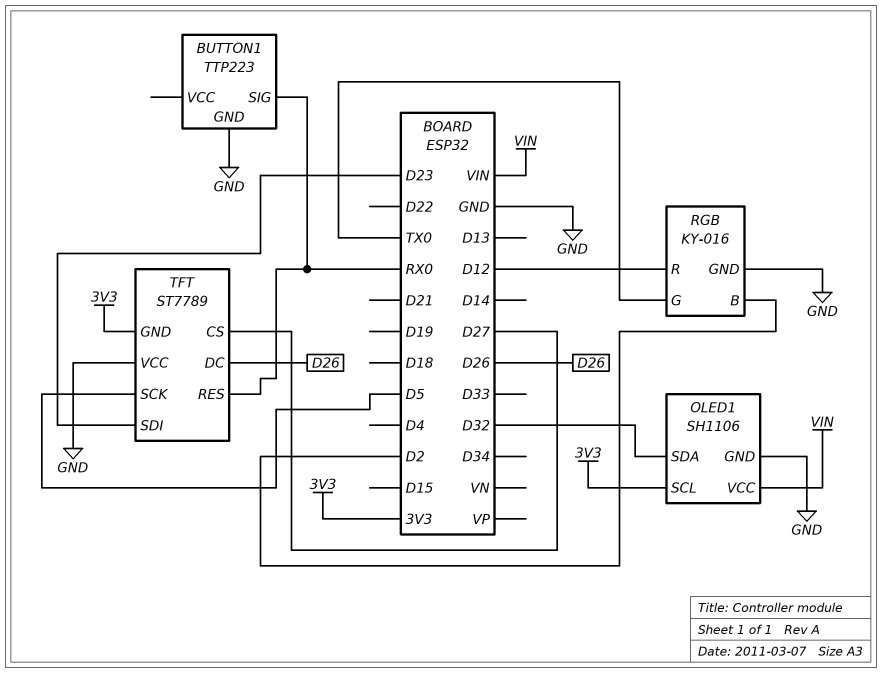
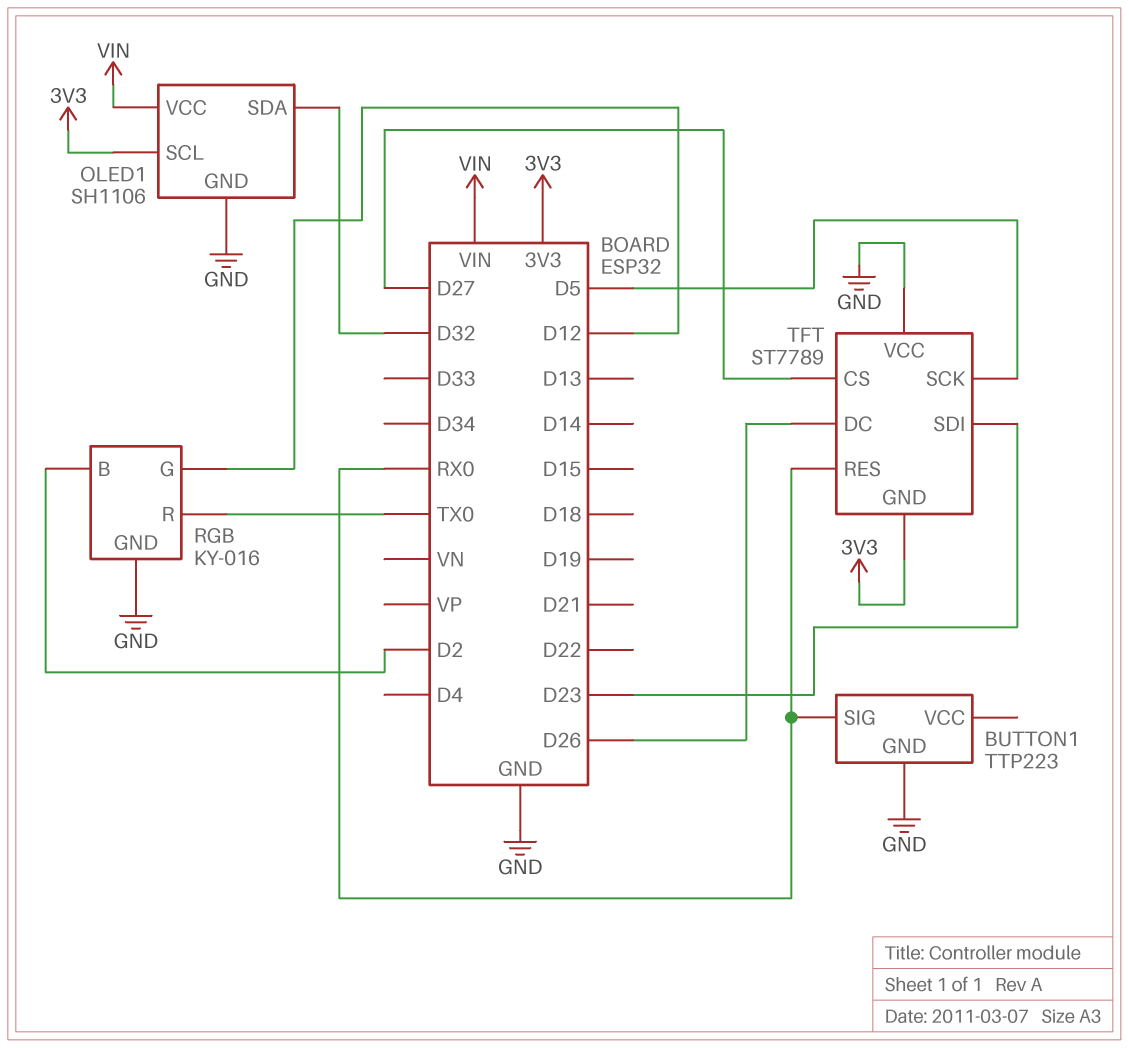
RGB pin G: TX0 -> D12
RGB pin R: D12 -> TX0

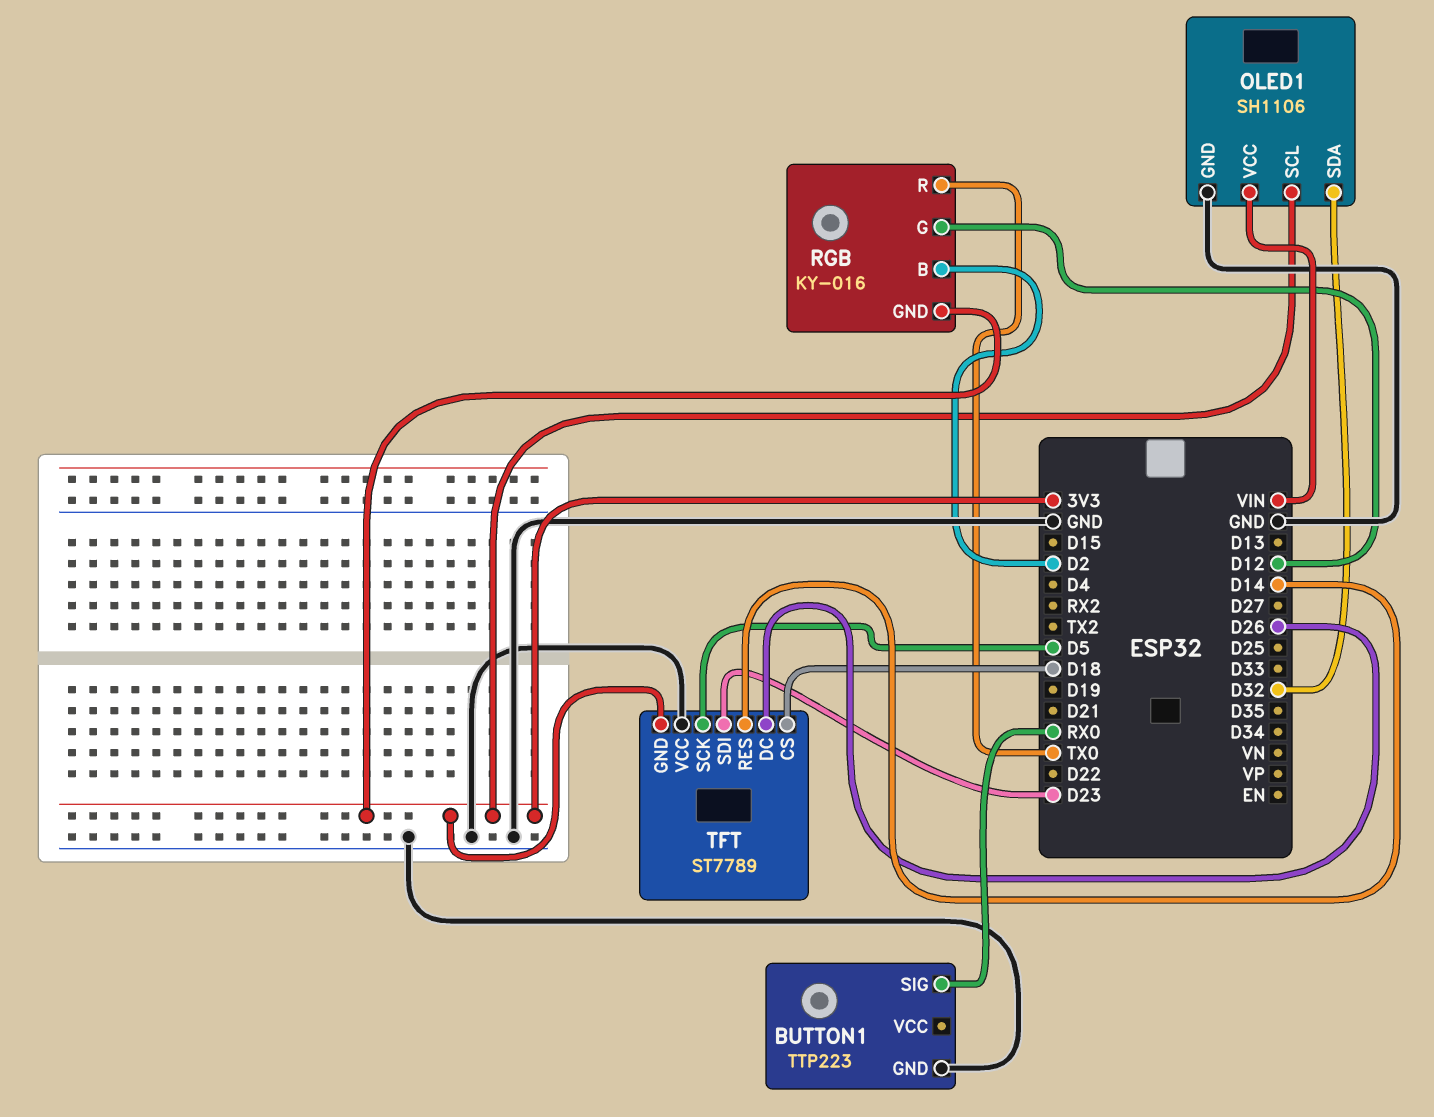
RGB pin GND: GND -> 3V3
TFT pin CS: D27 -> D18
TFT pin RES: RX0 -> D14

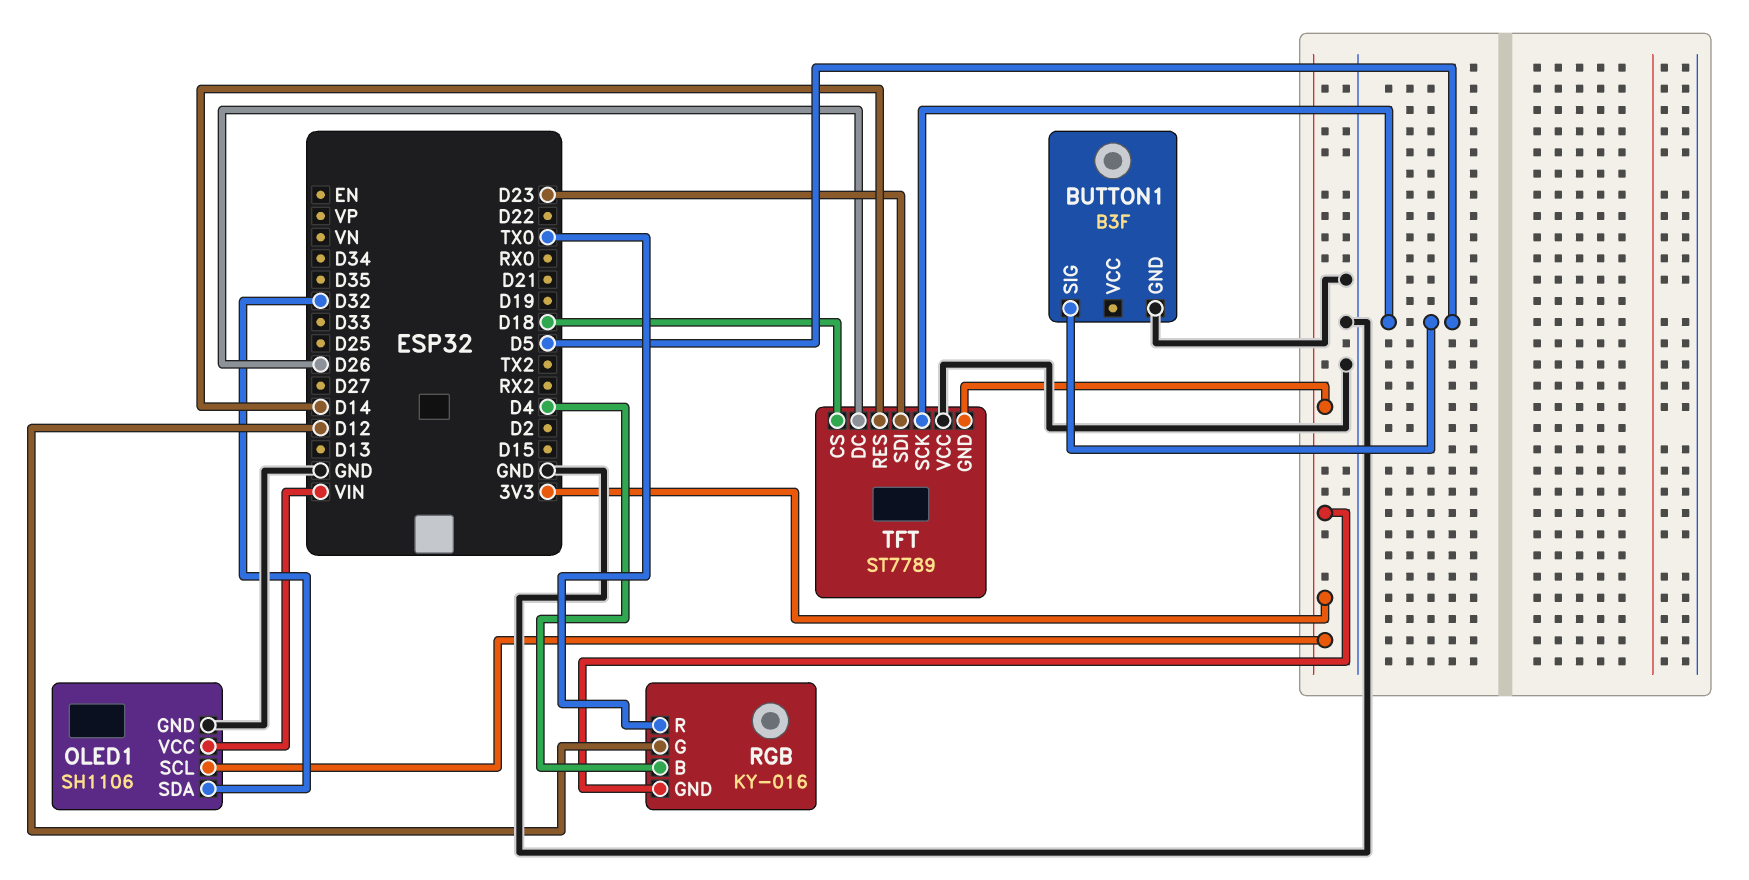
BUTTON1: TTP223 -> B3F
BUTTON1 pin SIG: RX0 -> D5
RGB pin B: D2 -> D4

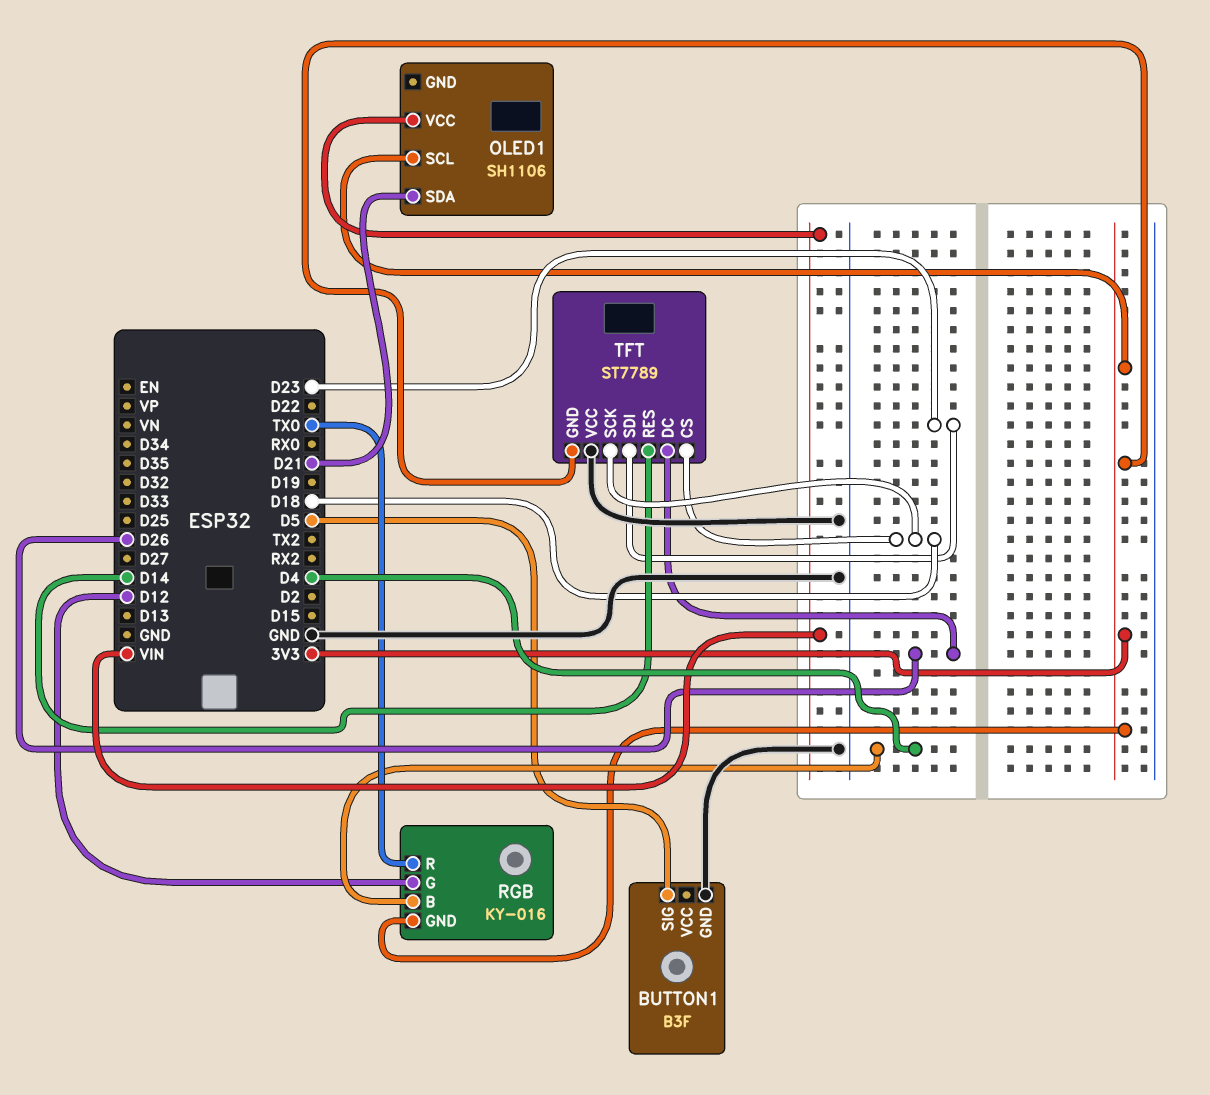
OLED1 pin GND: GND -> none
OLED1 pin SDA: D32 -> D21
TFT pin SCK: D5 -> D18

